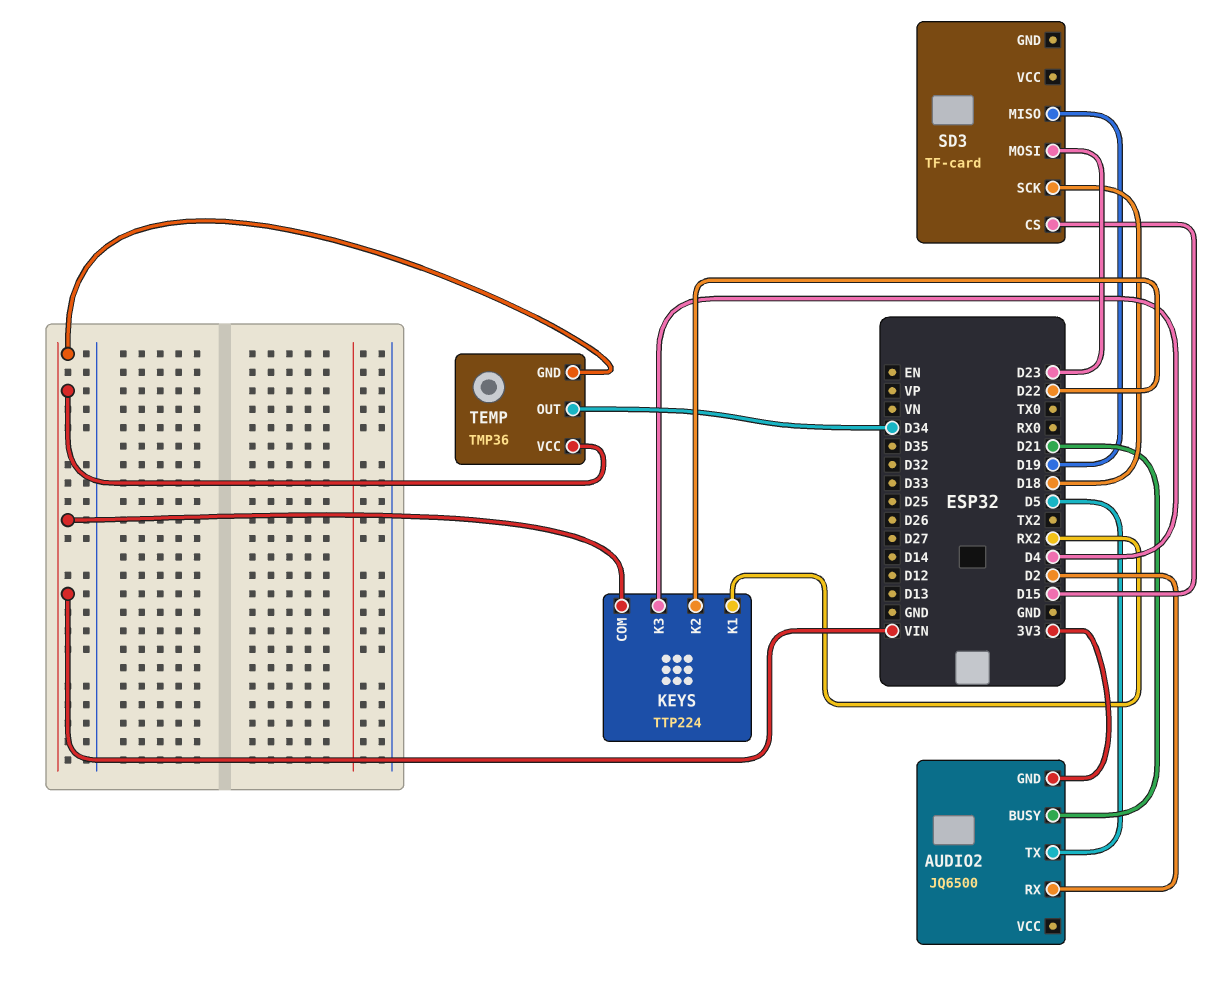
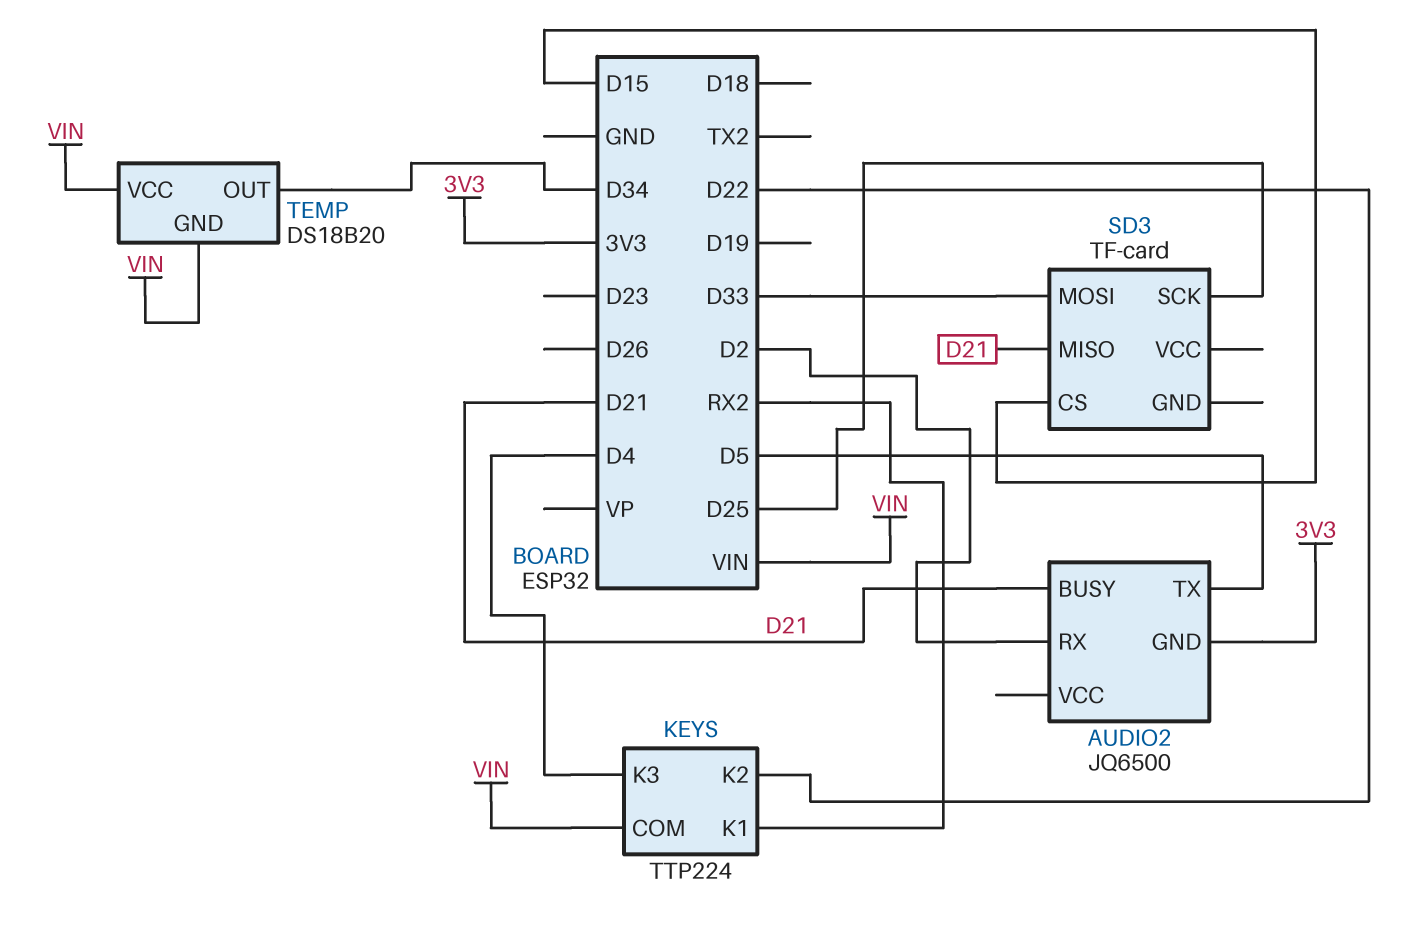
SD3 pin MISO: D19 -> D21
SD3 pin MOSI: D23 -> D33
SD3 pin SCK: D18 -> D25
TEMP: TMP36 -> DS18B20

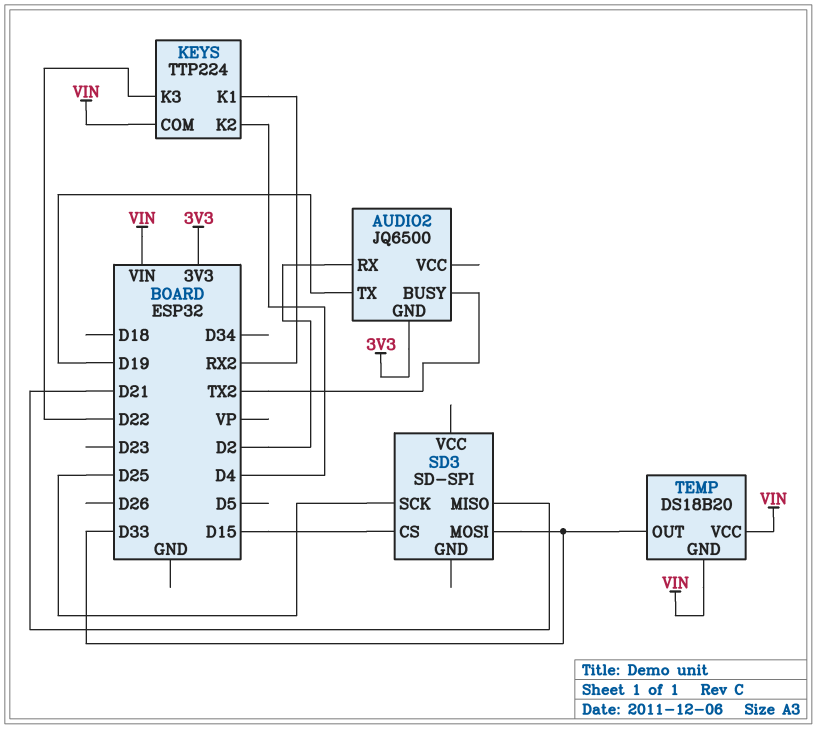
AUDIO2 pin BUSY: D21 -> TX2
AUDIO2 pin TX: D5 -> D19
KEYS pin K2: D22 -> D4
KEYS pin K3: D4 -> D22
SD3: TF-card -> SD-SPI
TEMP pin OUT: D34 -> D33

